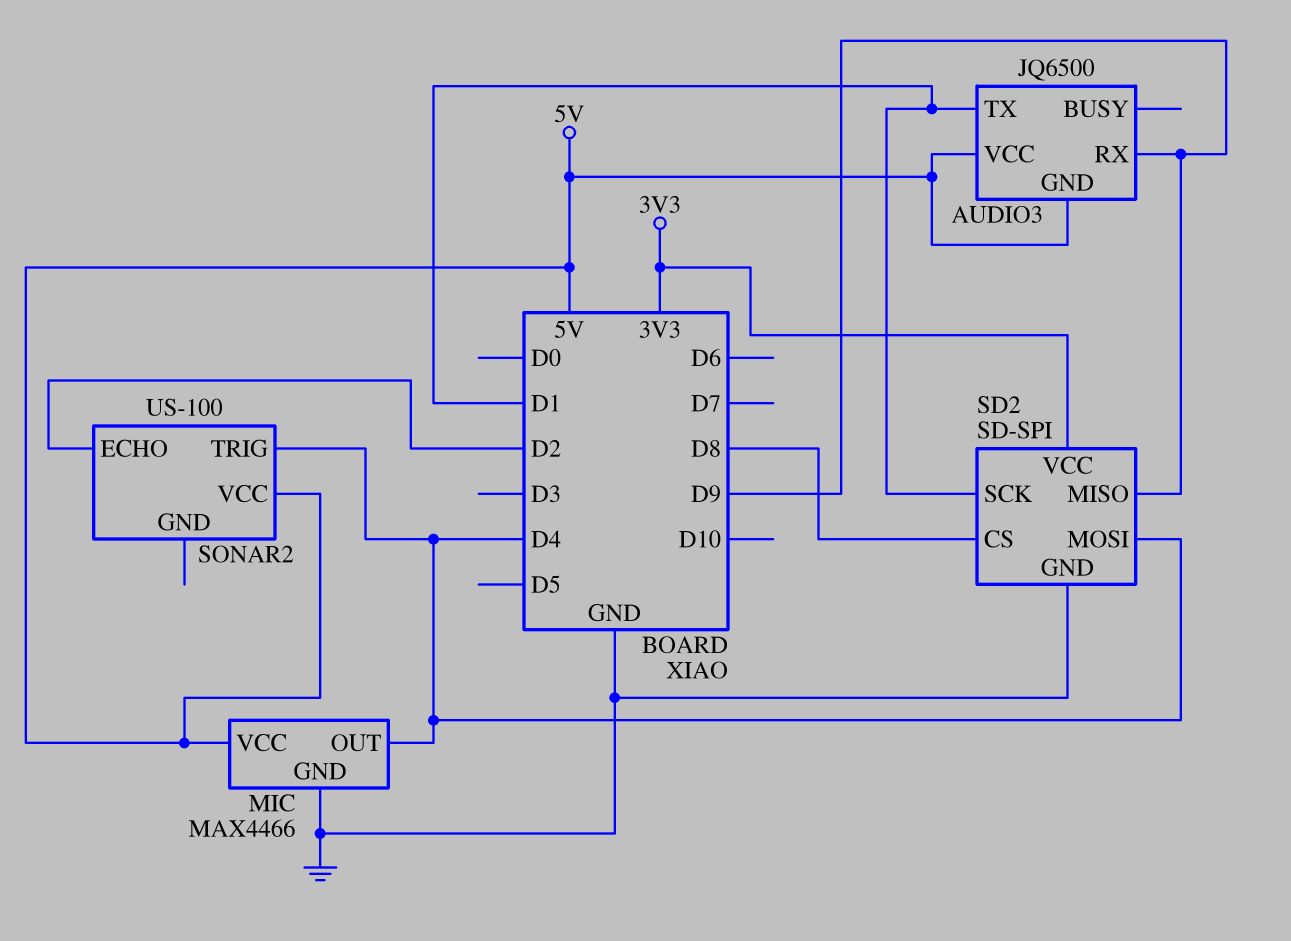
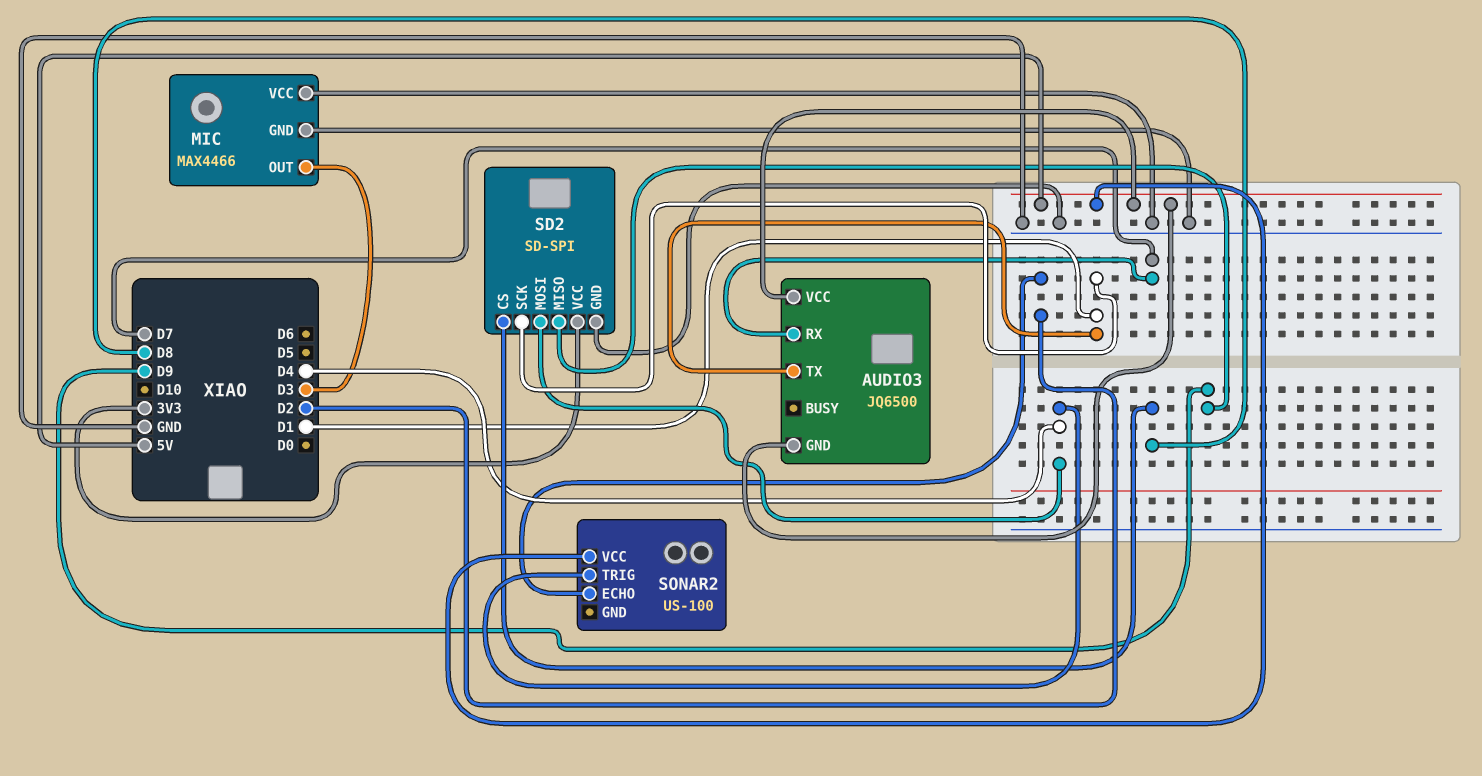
AUDIO3 pin RX: D9 -> D7
MIC pin OUT: D4 -> D3
MIC pin VCC: 5V -> GND

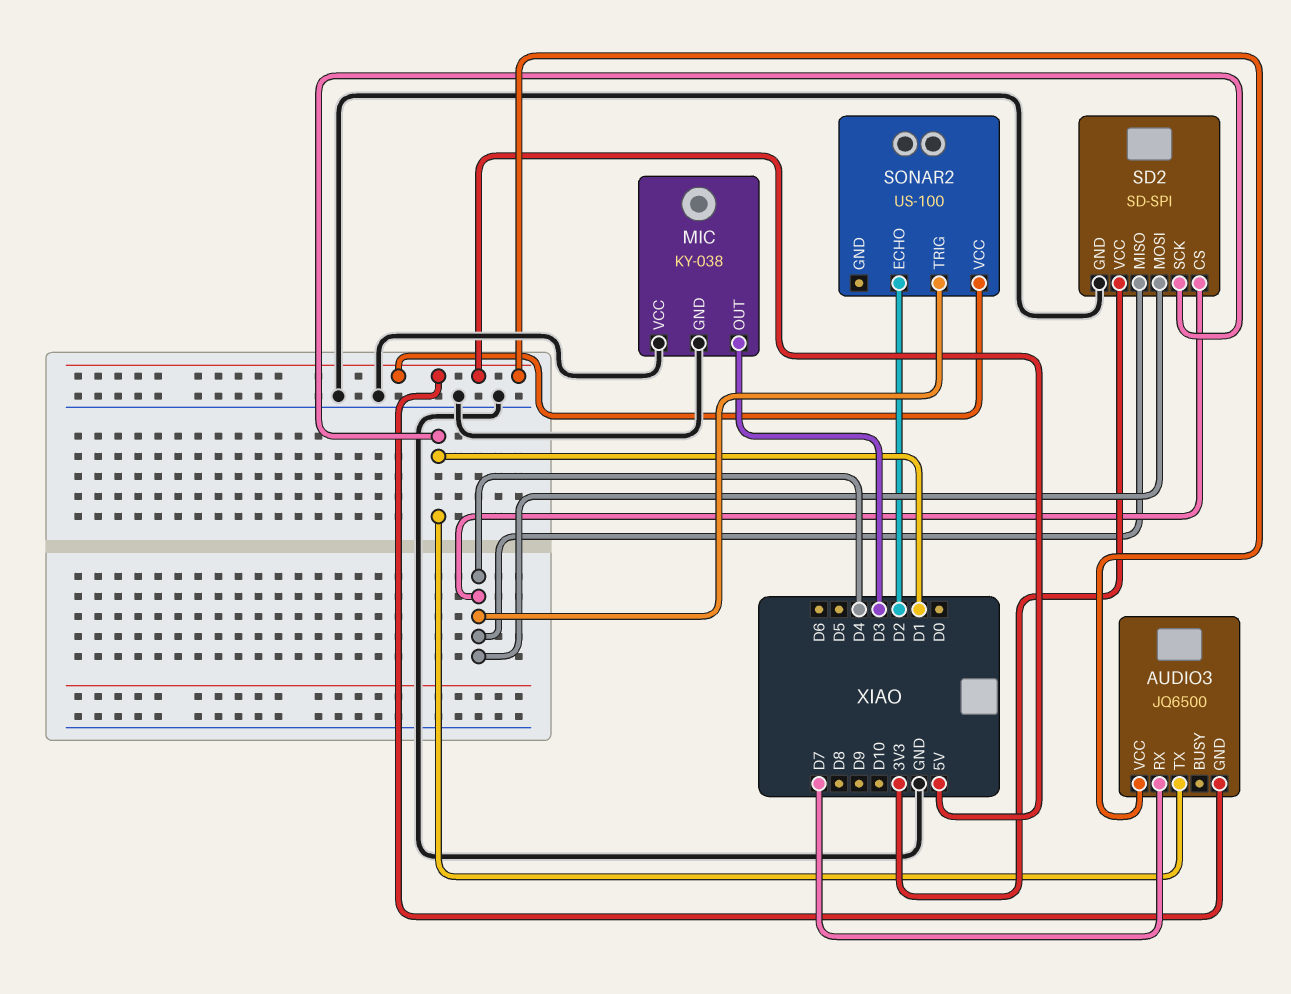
MIC: MAX4466 -> KY-038
SD2 pin CS: D8 -> D4
SD2 pin MISO: D9 -> D4

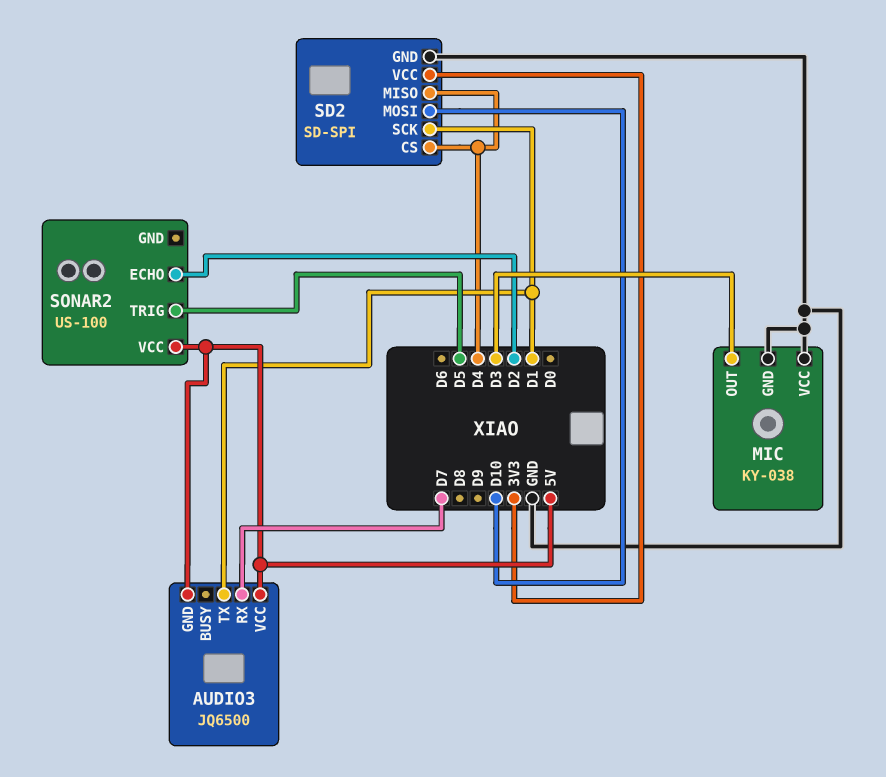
SD2 pin MOSI: D4 -> D10
SONAR2 pin TRIG: D4 -> D5

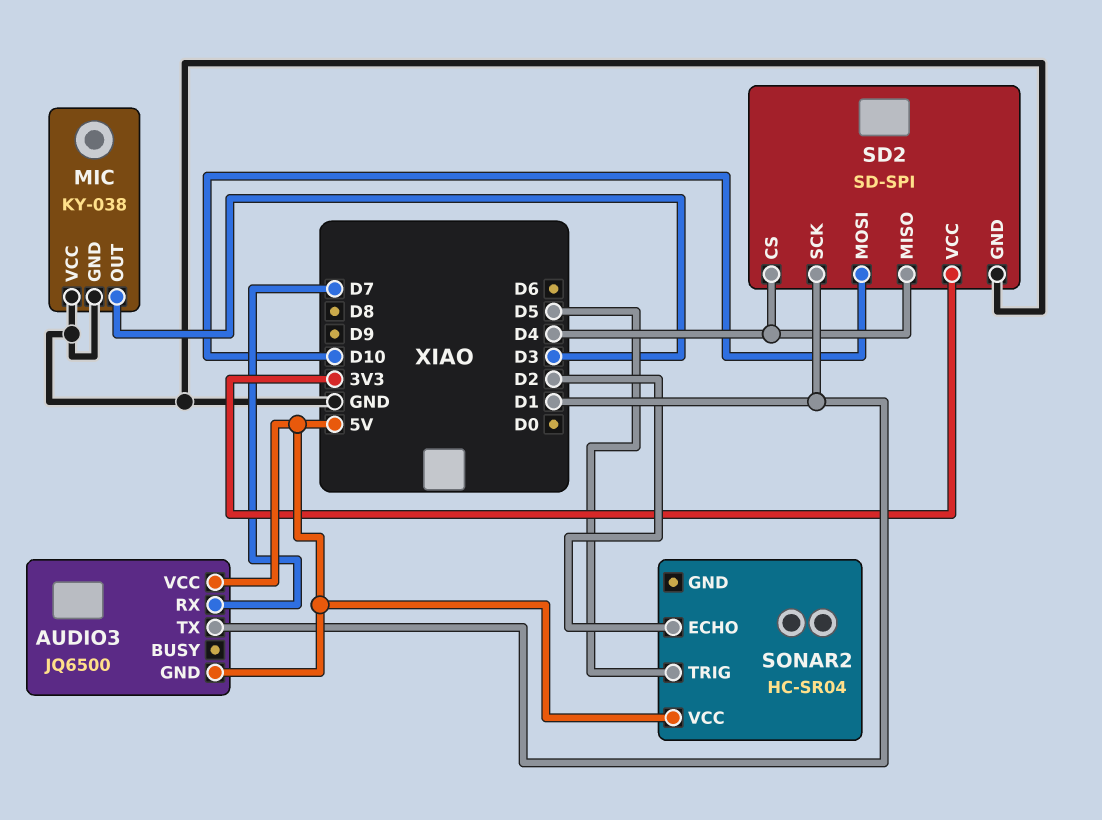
SONAR2: US-100 -> HC-SR04

